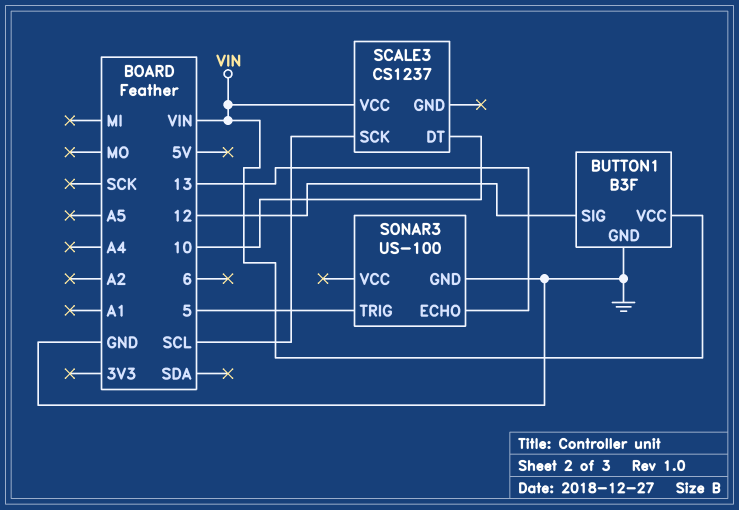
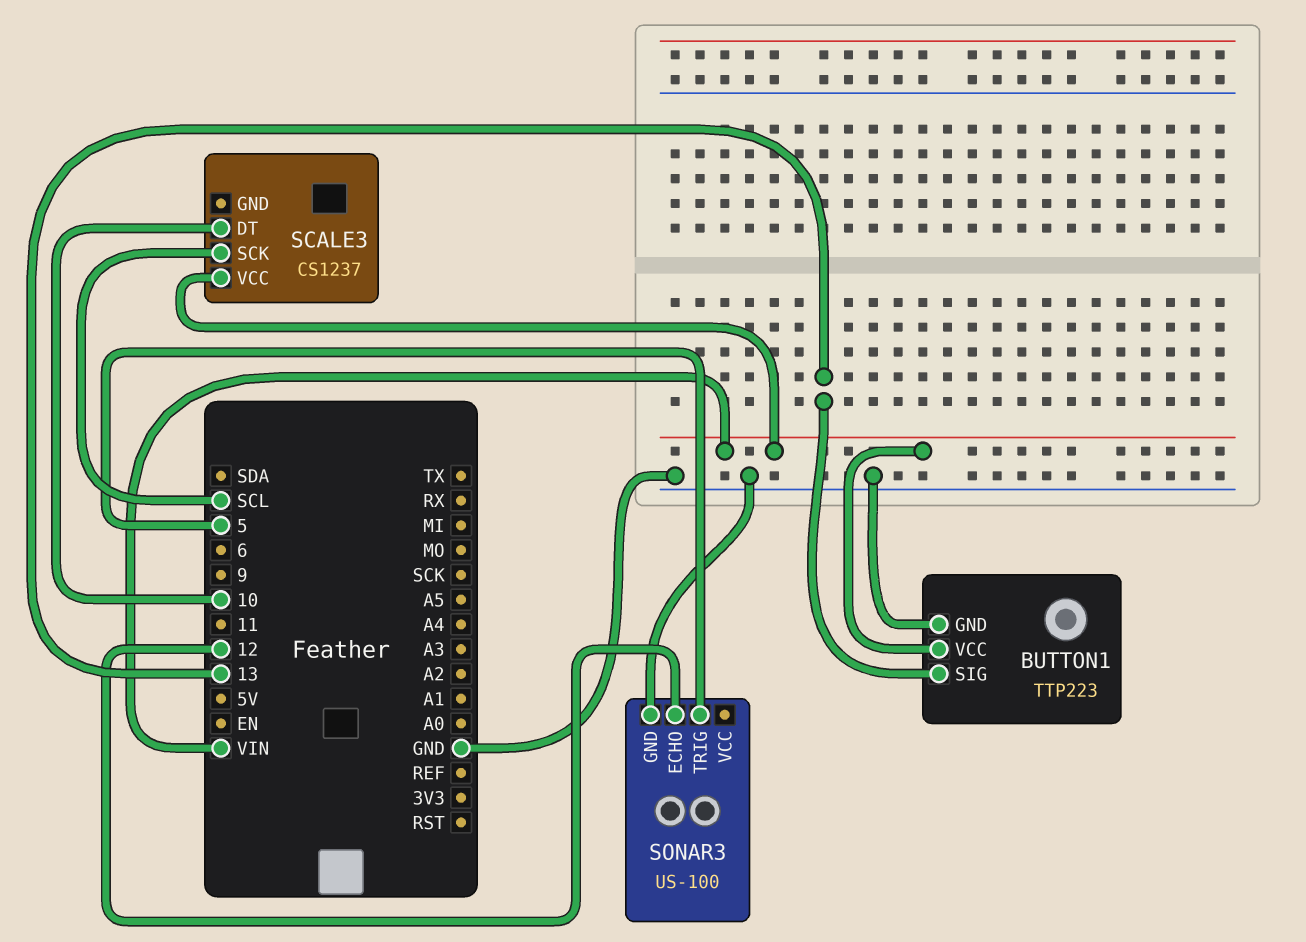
BUTTON1: B3F -> TTP223
BUTTON1 pin SIG: 12 -> 13
SONAR3 pin ECHO: 13 -> 12

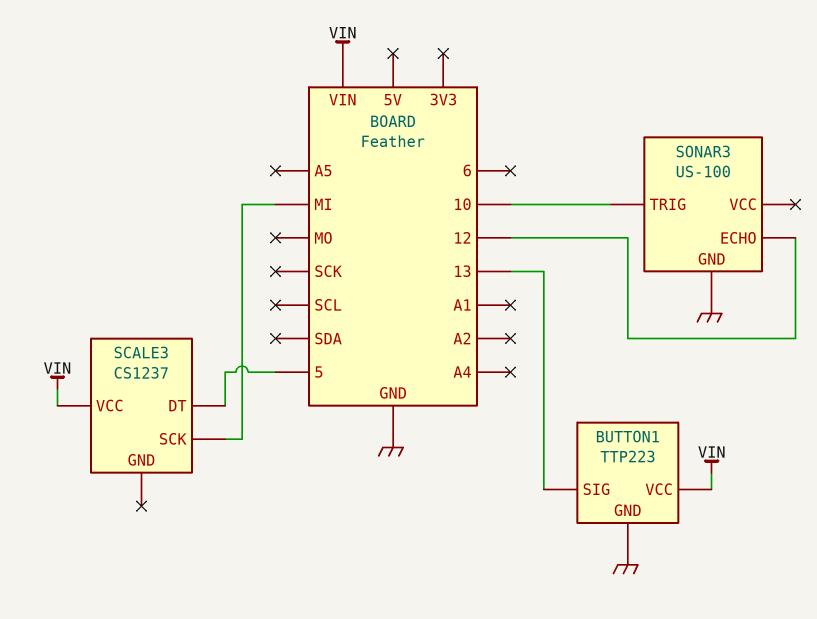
SCALE3 pin DT: 10 -> 5
SCALE3 pin SCK: SCL -> MI
SONAR3 pin TRIG: 5 -> 10

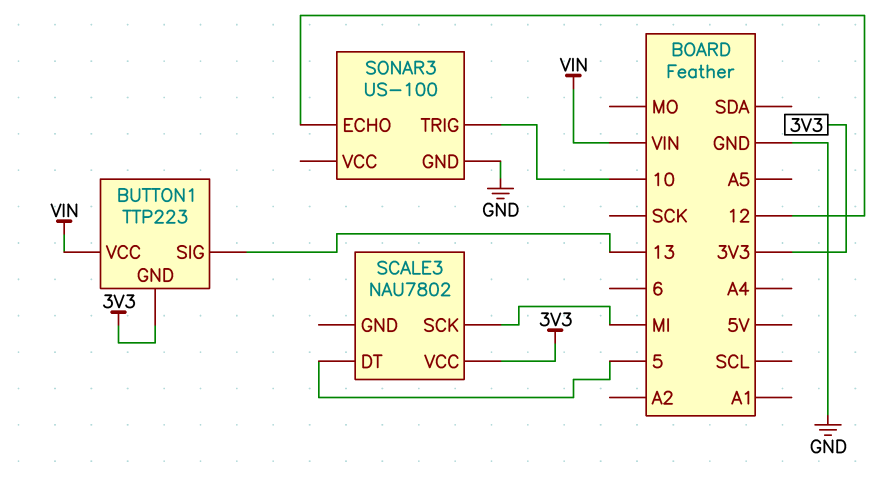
BUTTON1 pin GND: GND -> 3V3
SCALE3: CS1237 -> NAU7802
SCALE3 pin VCC: VIN -> 3V3

